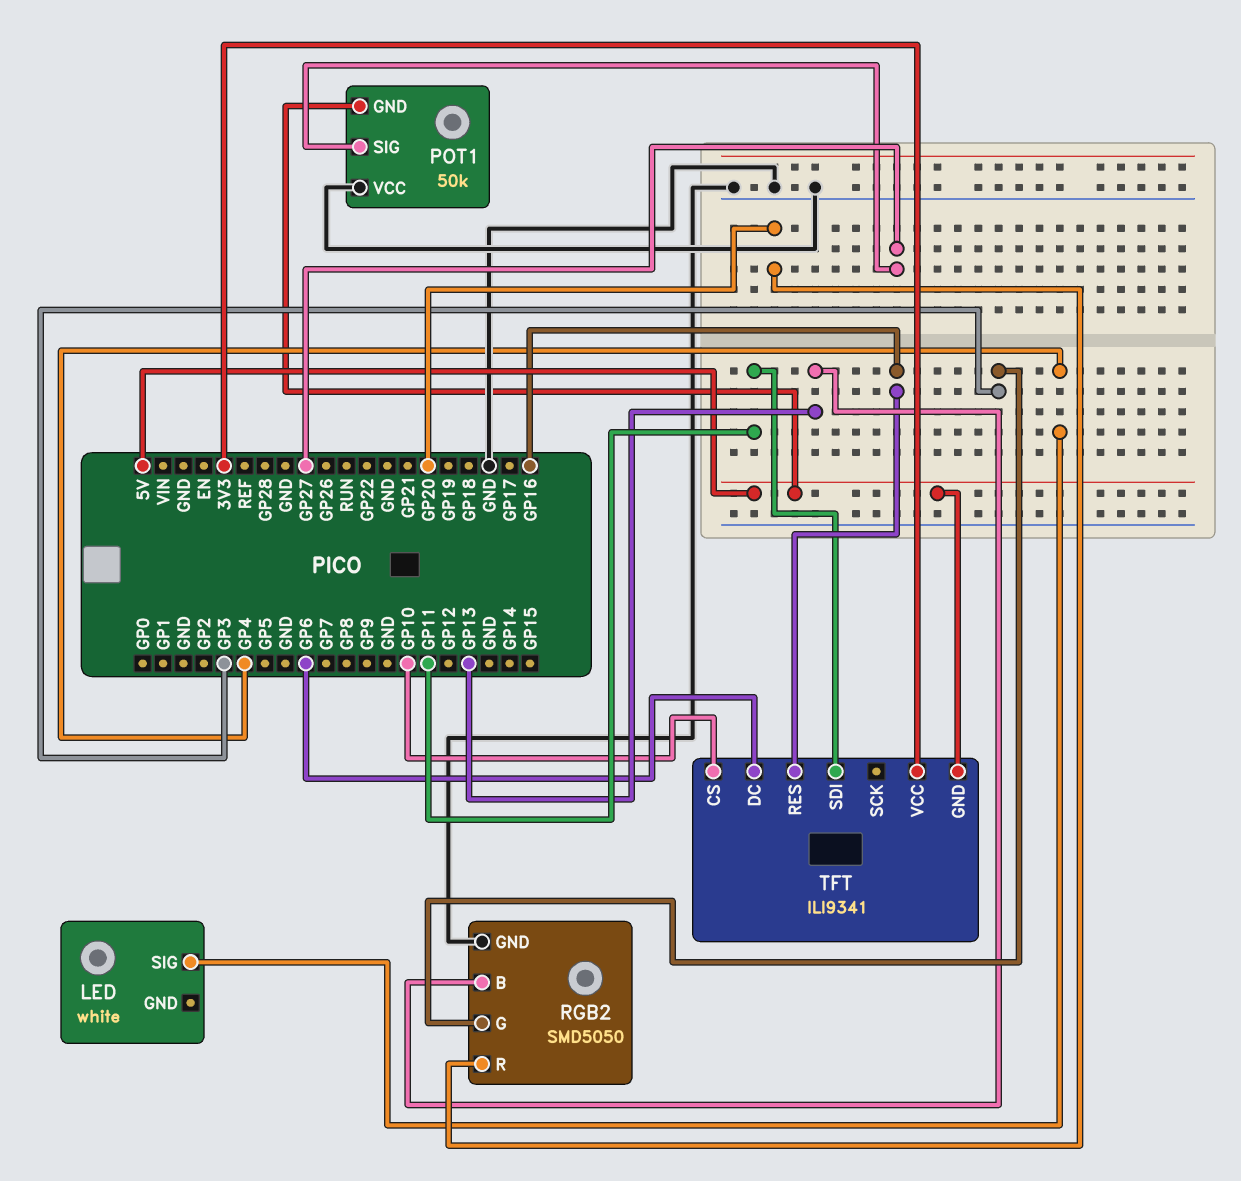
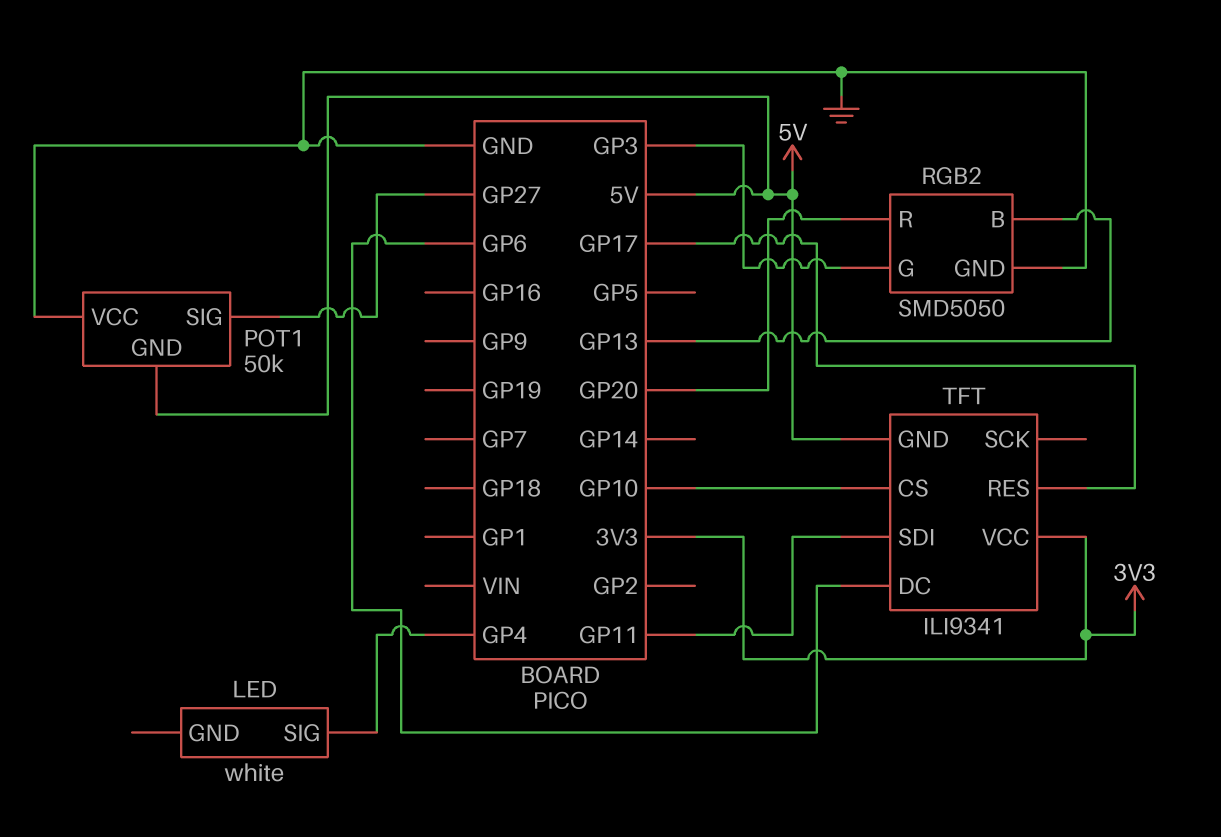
TFT pin RES: GP16 -> GP17

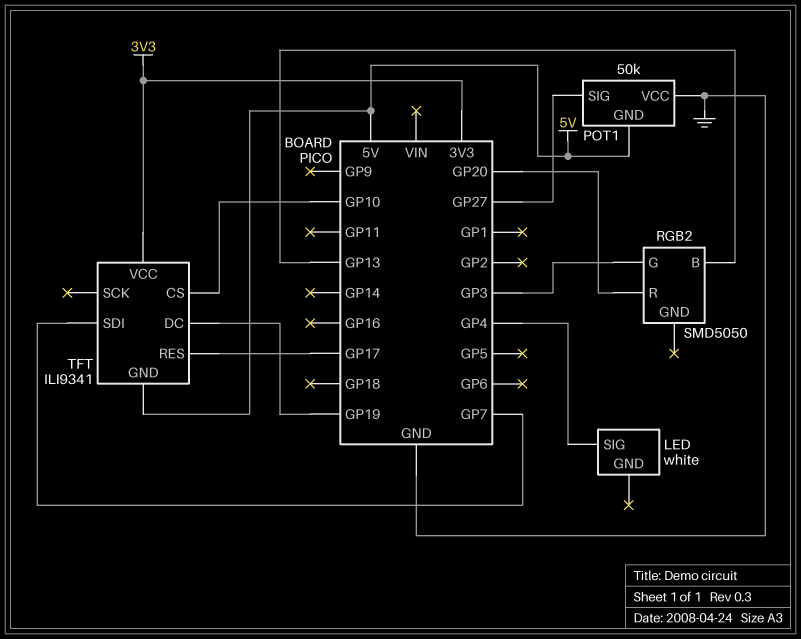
RGB2 pin GND: GND -> none
TFT pin DC: GP6 -> GP19
TFT pin SDI: GP11 -> GP7

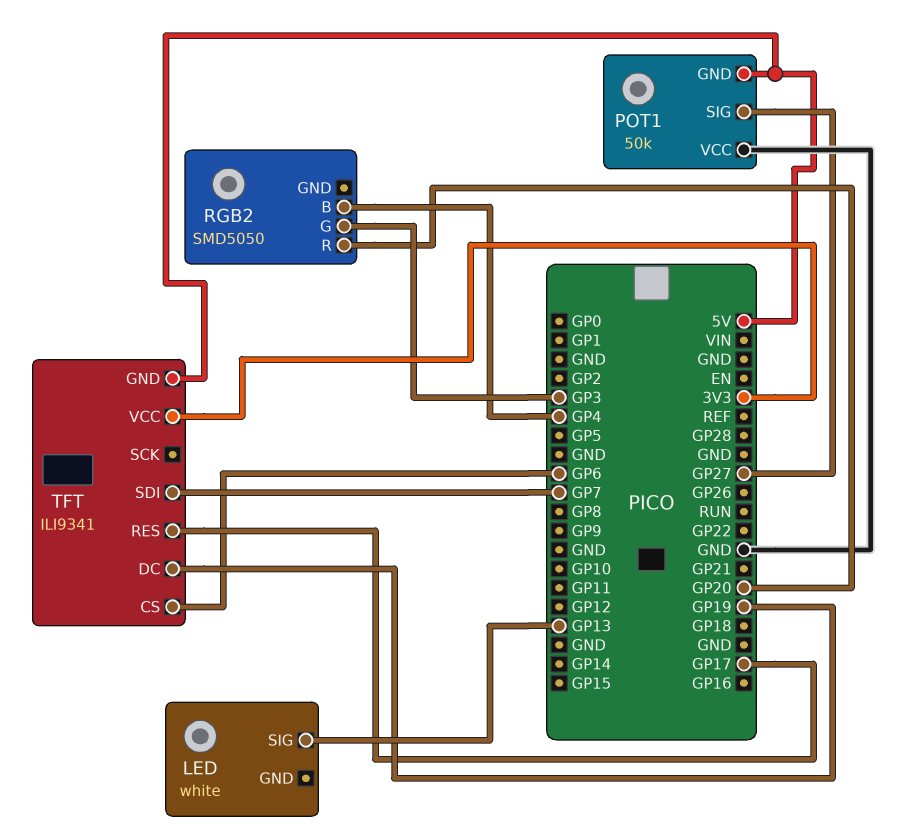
LED pin SIG: GP4 -> GP13
RGB2 pin B: GP13 -> GP4
TFT pin CS: GP10 -> GP6

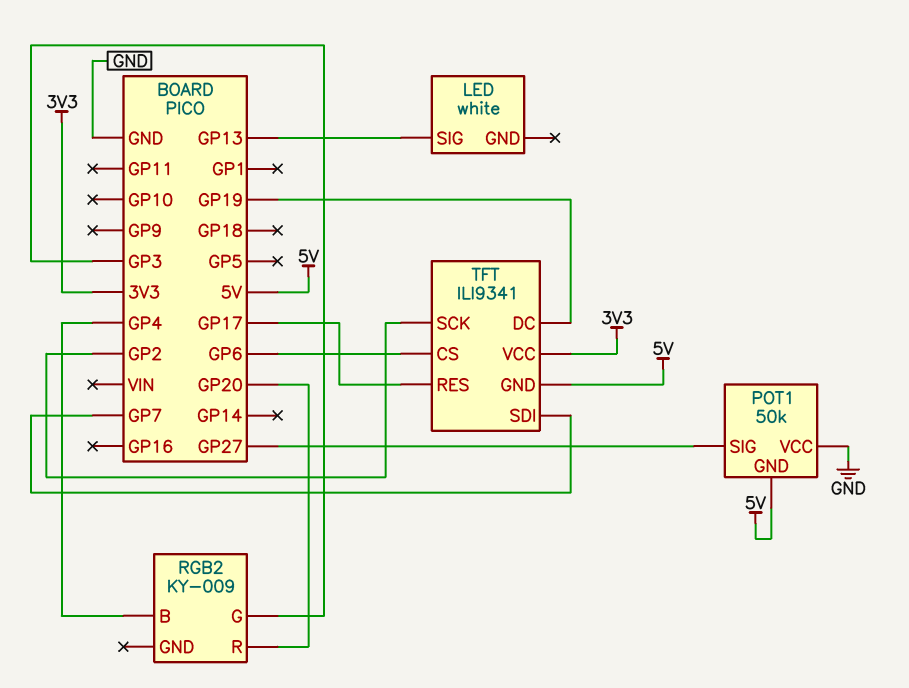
RGB2: SMD5050 -> KY-009
TFT pin SCK: none -> GP2

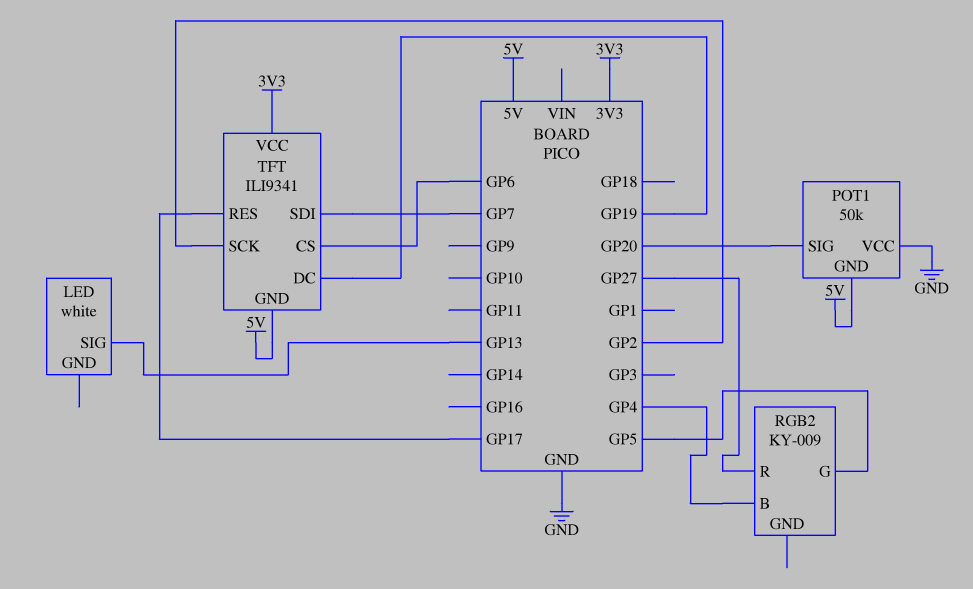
POT1 pin SIG: GP27 -> GP20
RGB2 pin G: GP3 -> GP5
RGB2 pin R: GP20 -> GP27

